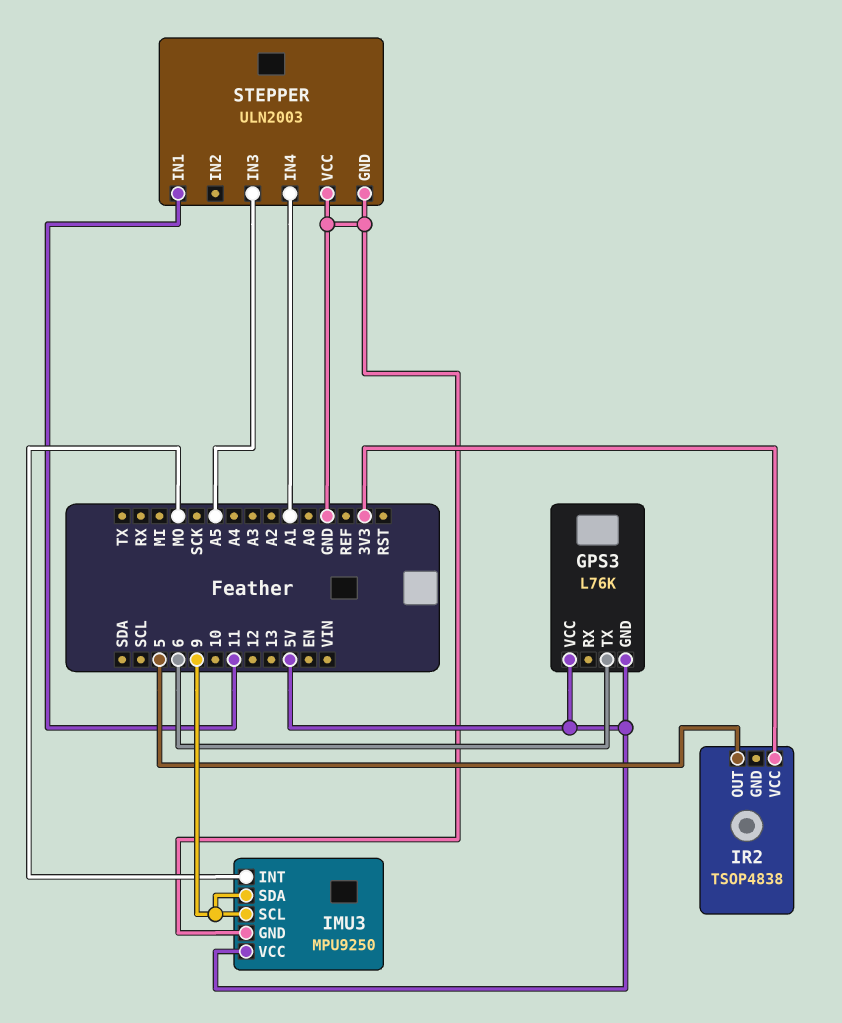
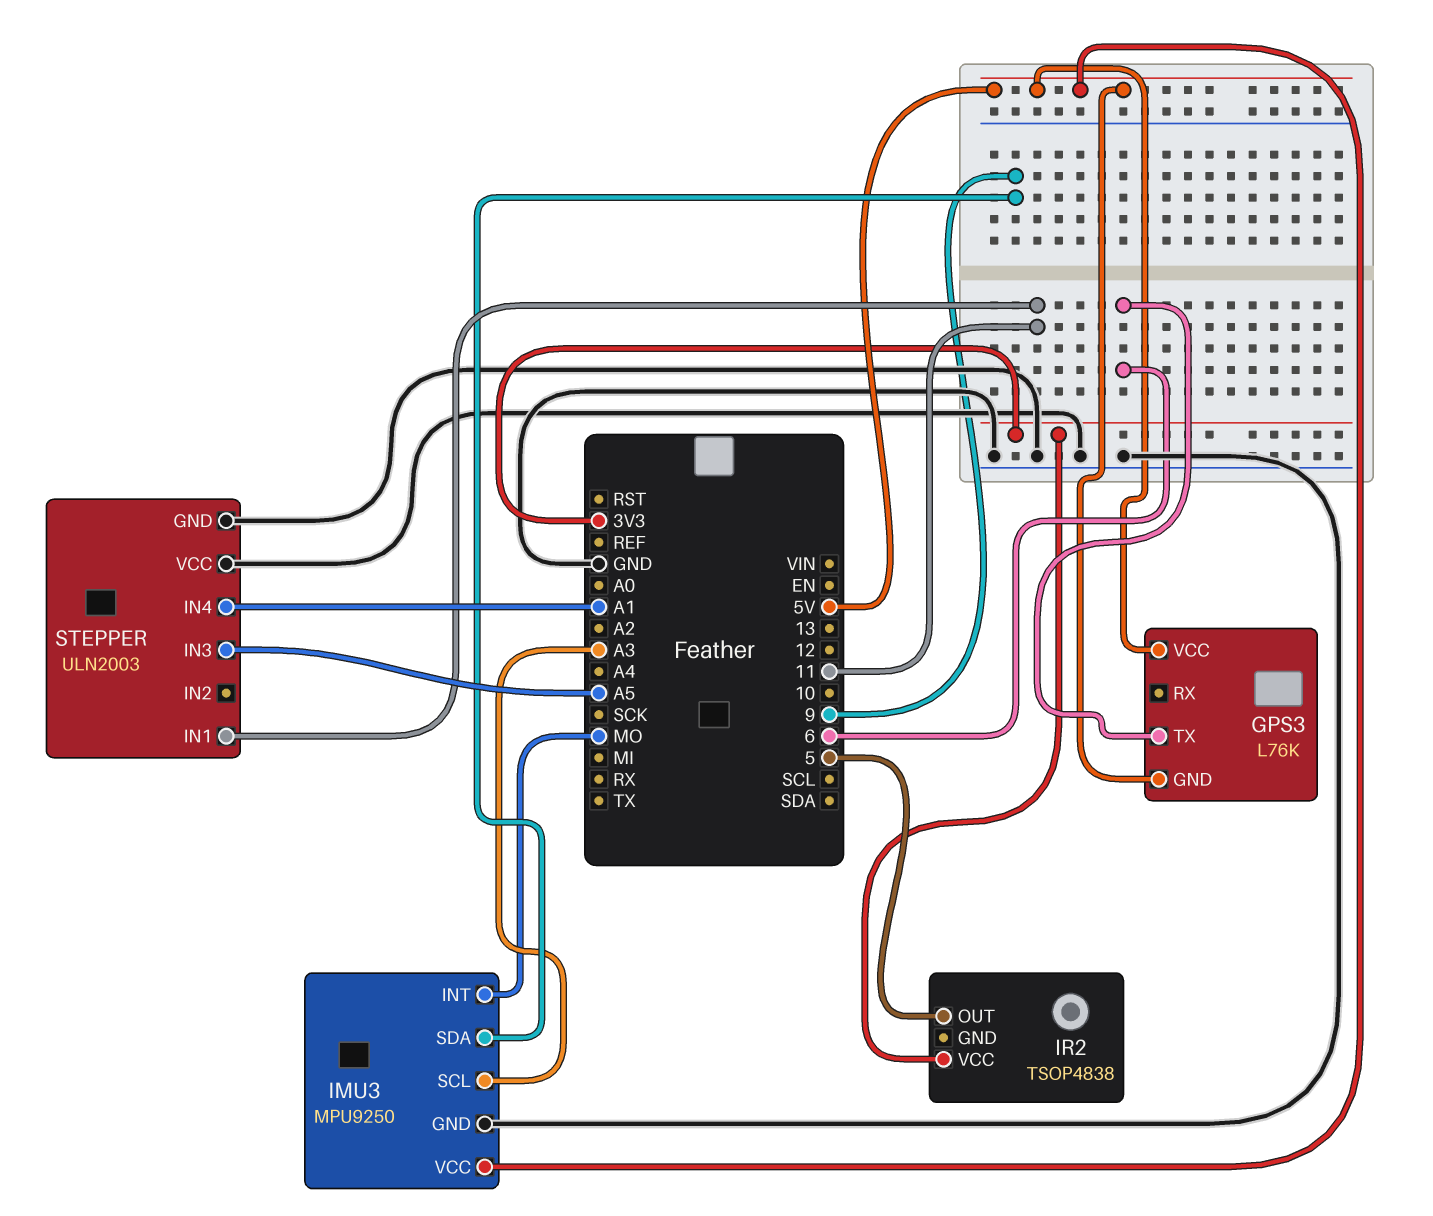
IMU3 pin SCL: 9 -> A3

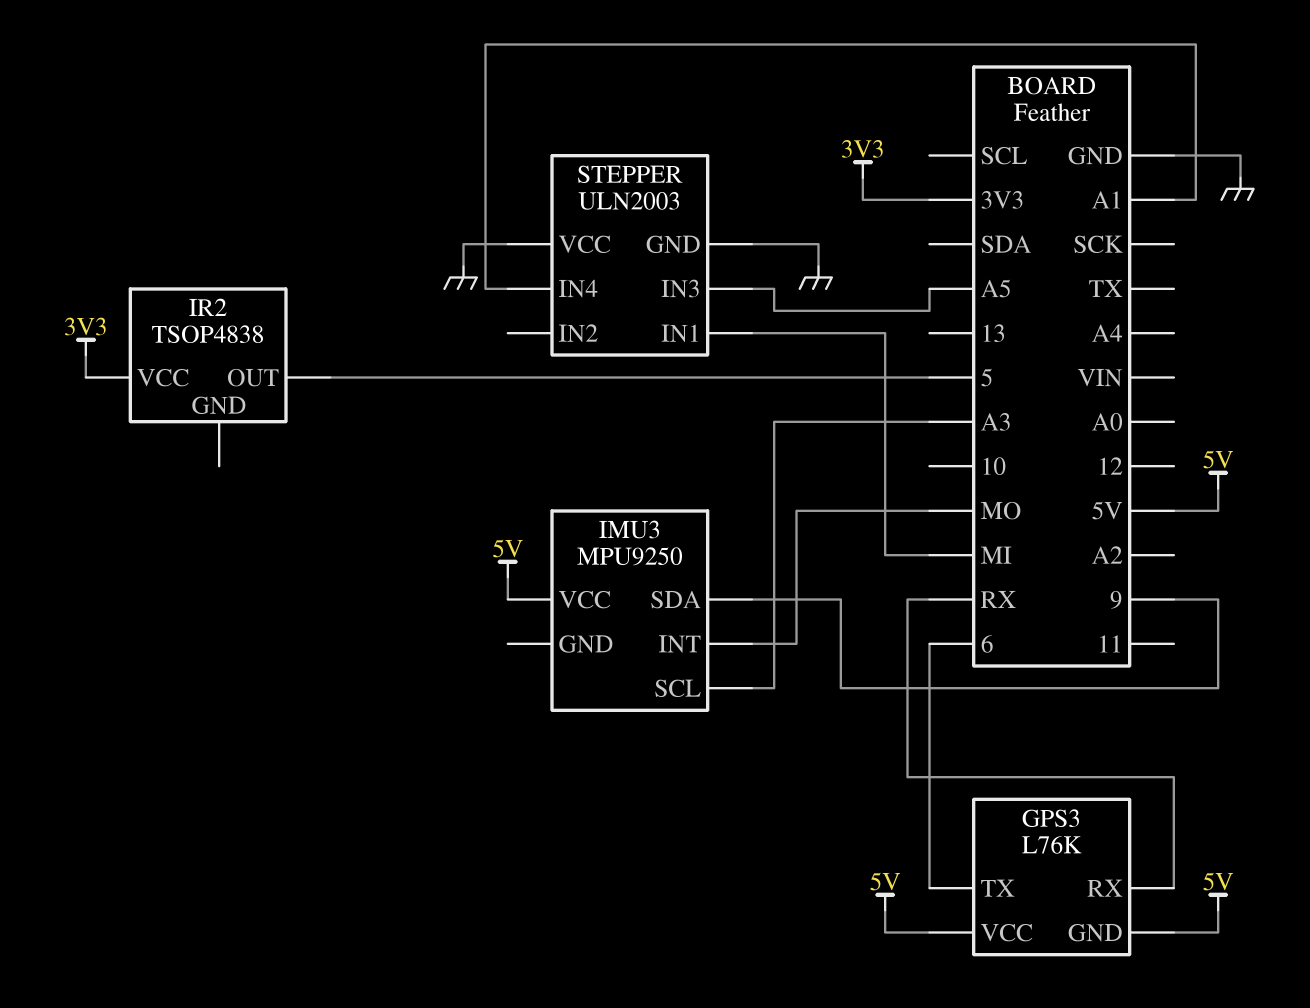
GPS3 pin RX: none -> RX
IMU3 pin GND: GND -> none
STEPPER pin IN1: 11 -> MI

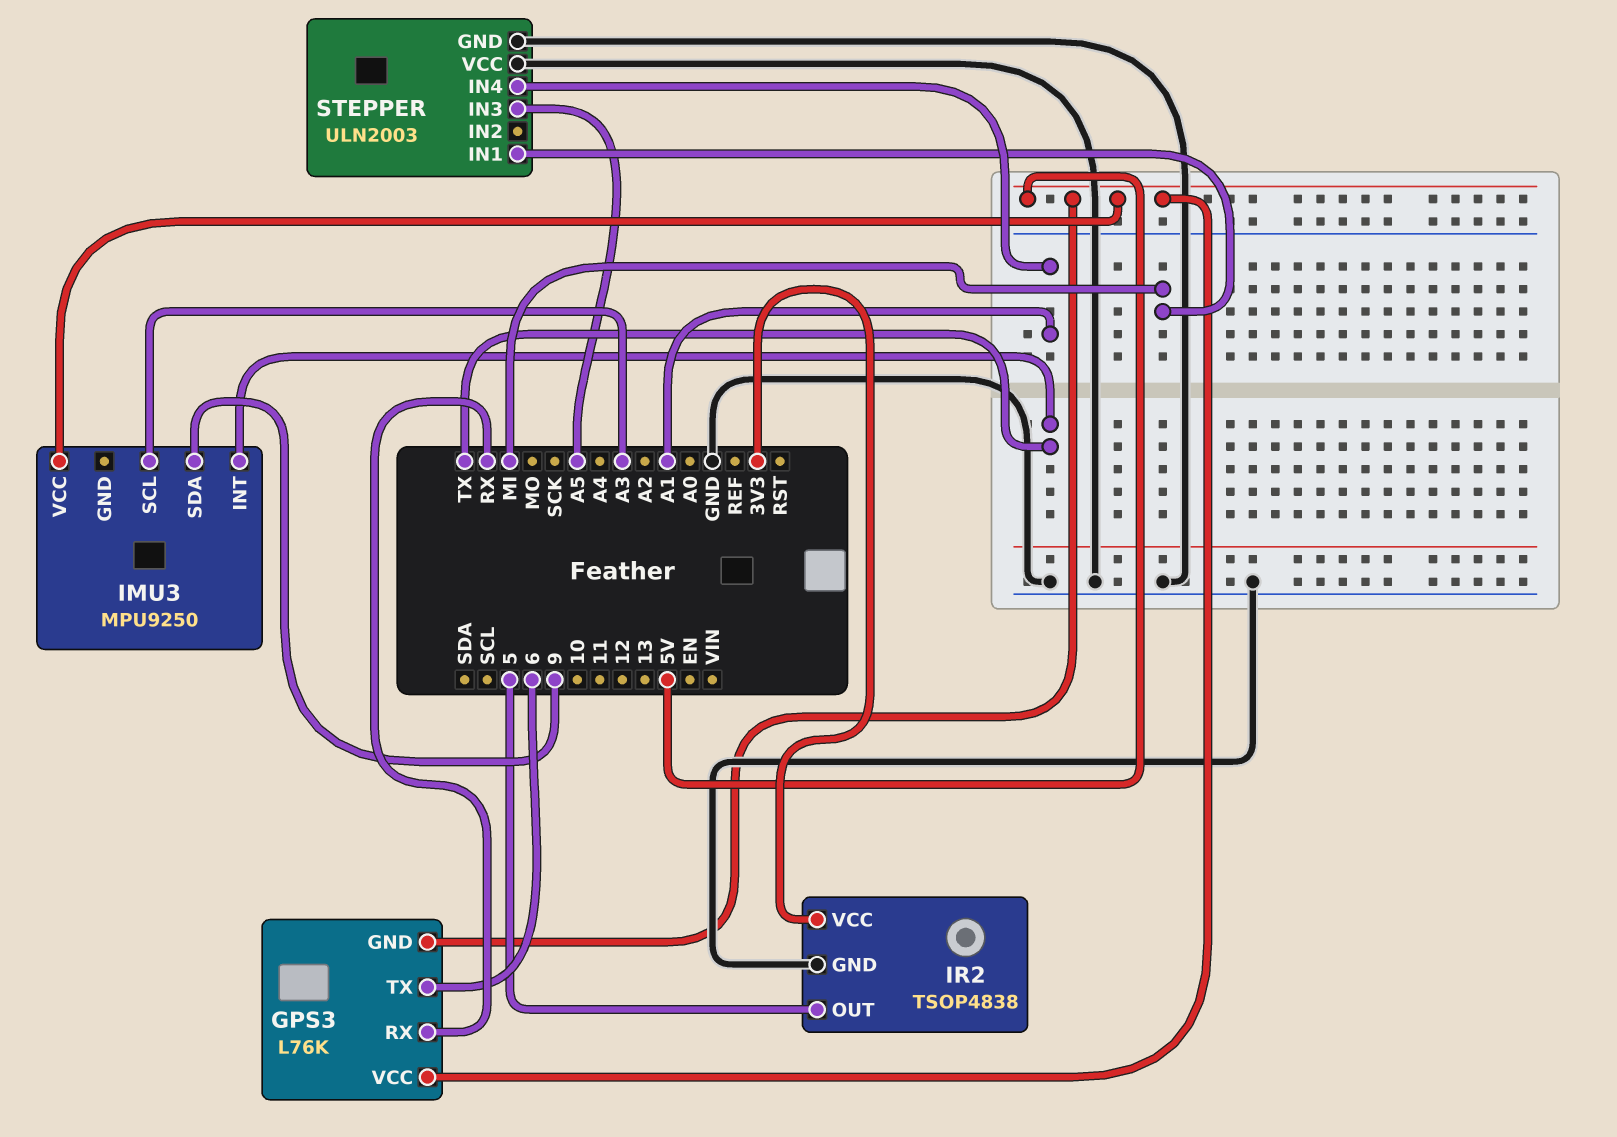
IMU3 pin INT: MO -> TX
IR2 pin GND: none -> GND

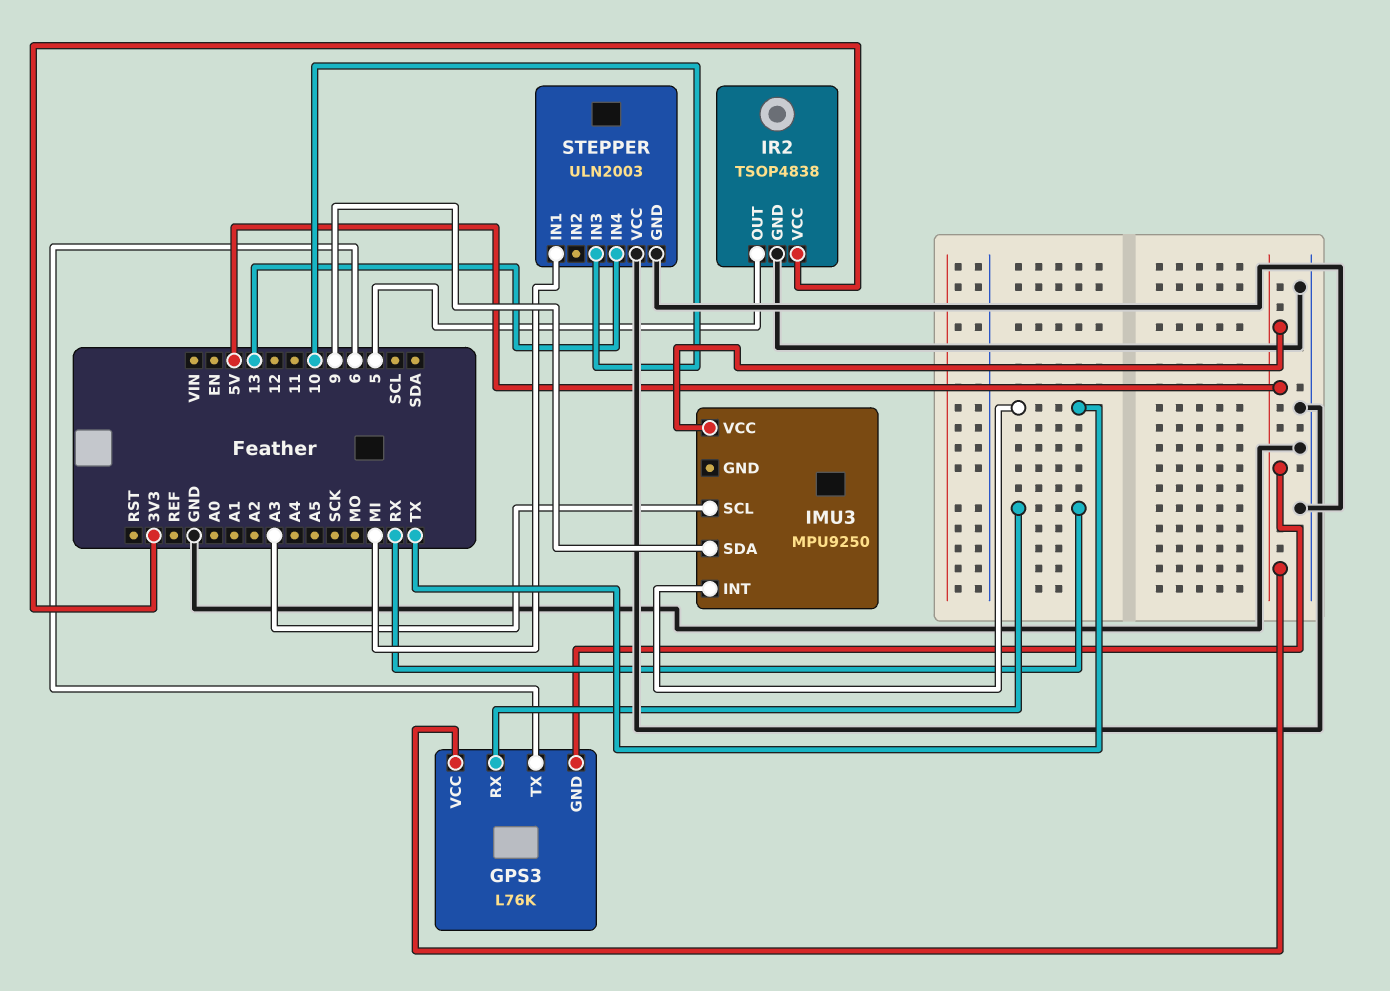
STEPPER pin IN3: A5 -> 10
STEPPER pin IN4: A1 -> 13

